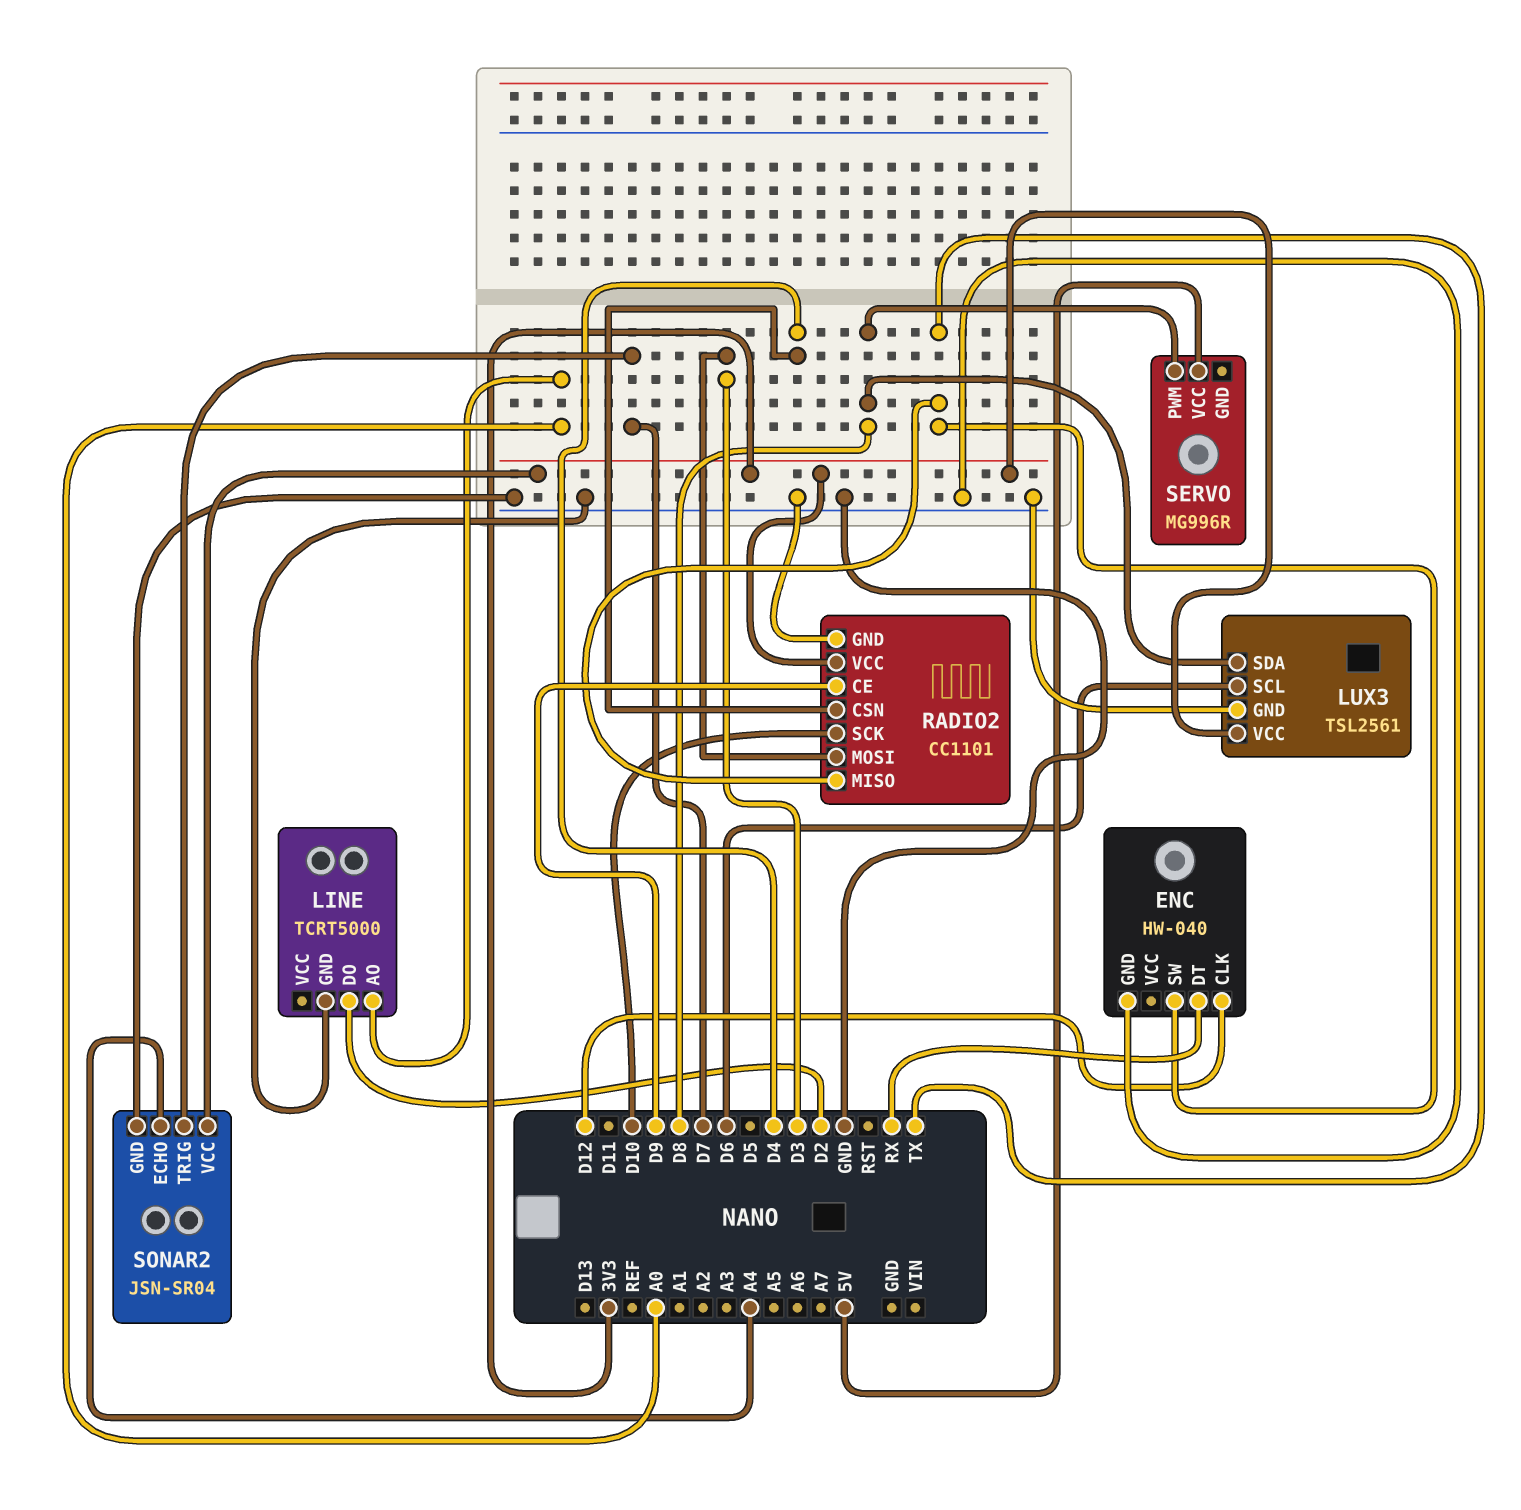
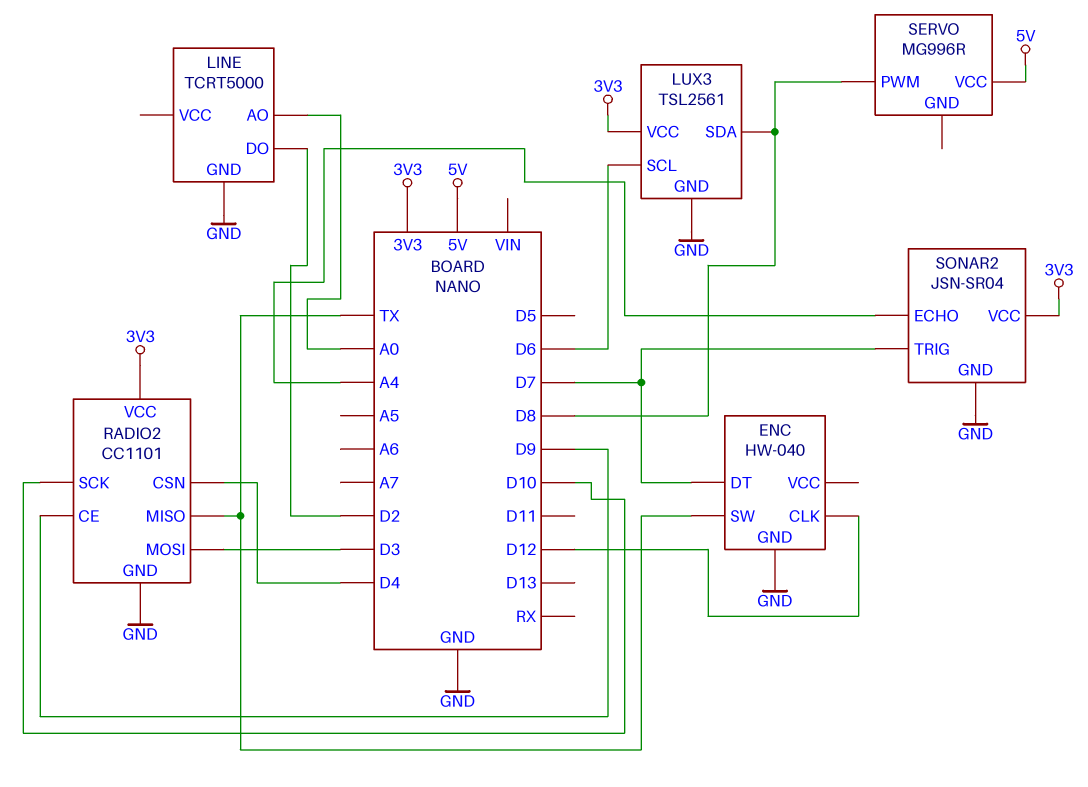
ENC pin DT: RX -> D7

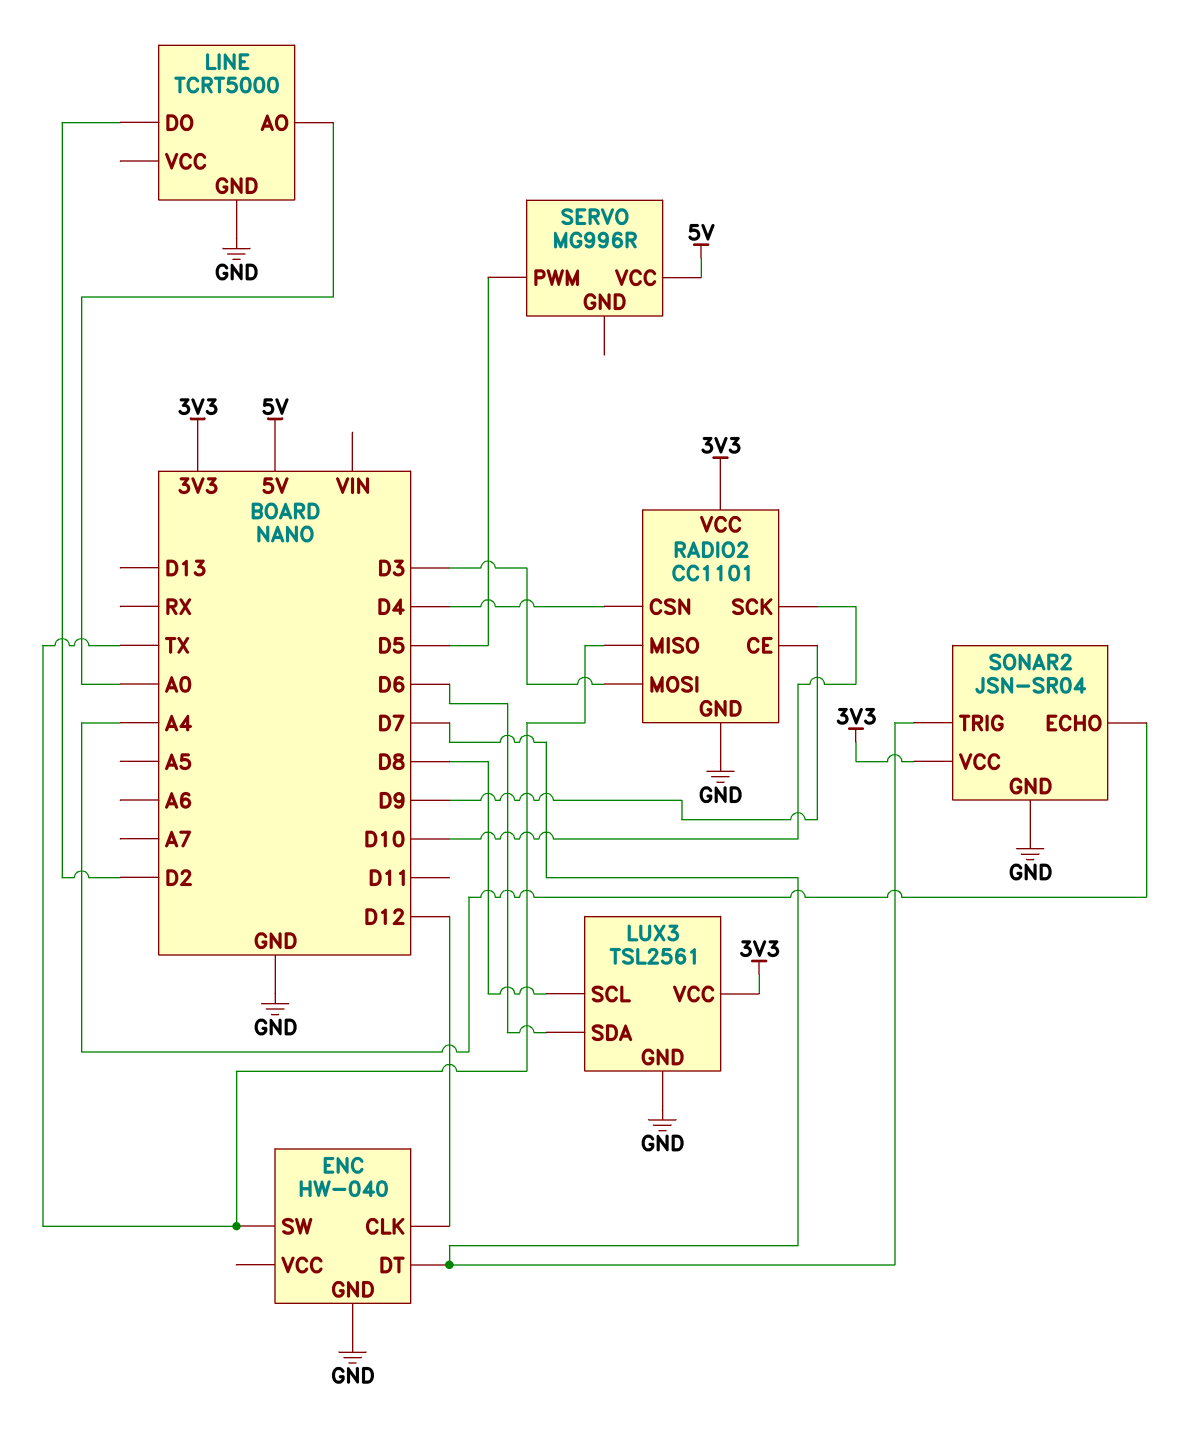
LUX3 pin SCL: D6 -> D8
LUX3 pin SDA: D8 -> D6
SERVO pin PWM: D8 -> D5

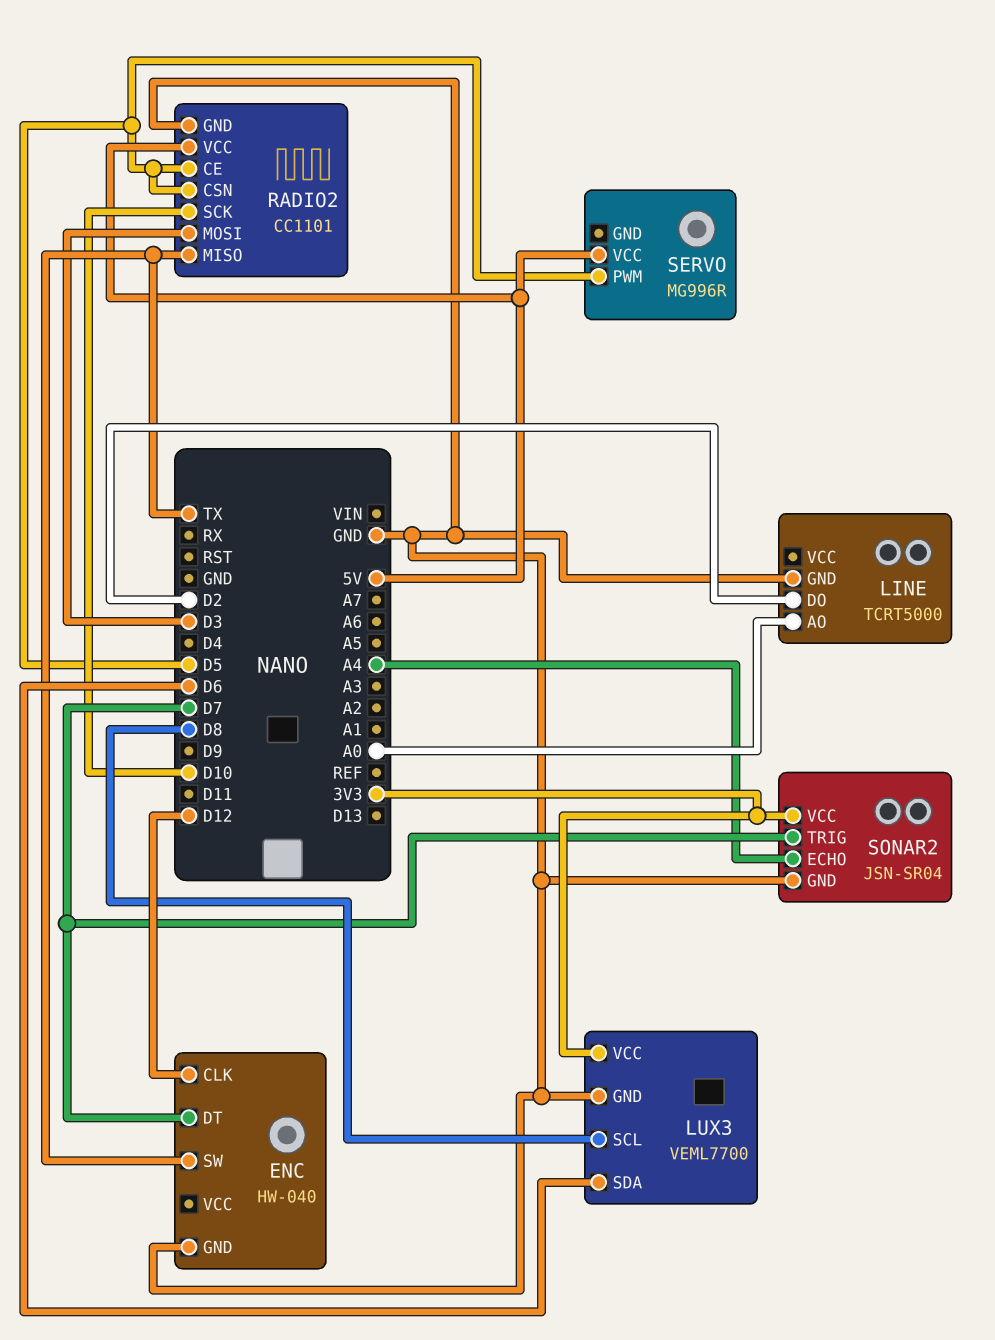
LUX3: TSL2561 -> VEML7700
RADIO2 pin CE: D9 -> D5
RADIO2 pin CSN: D4 -> D5
RADIO2 pin VCC: 3V3 -> 5V

